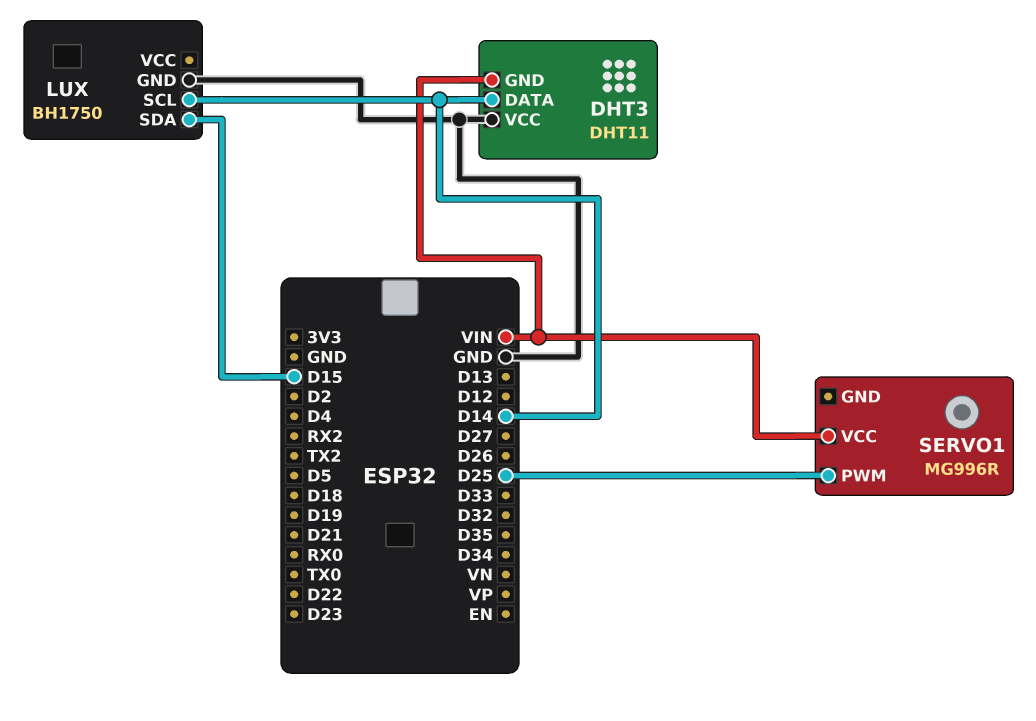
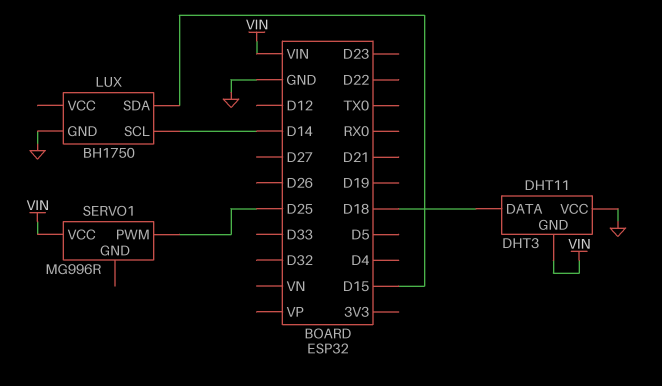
DHT3 pin DATA: D14 -> D18

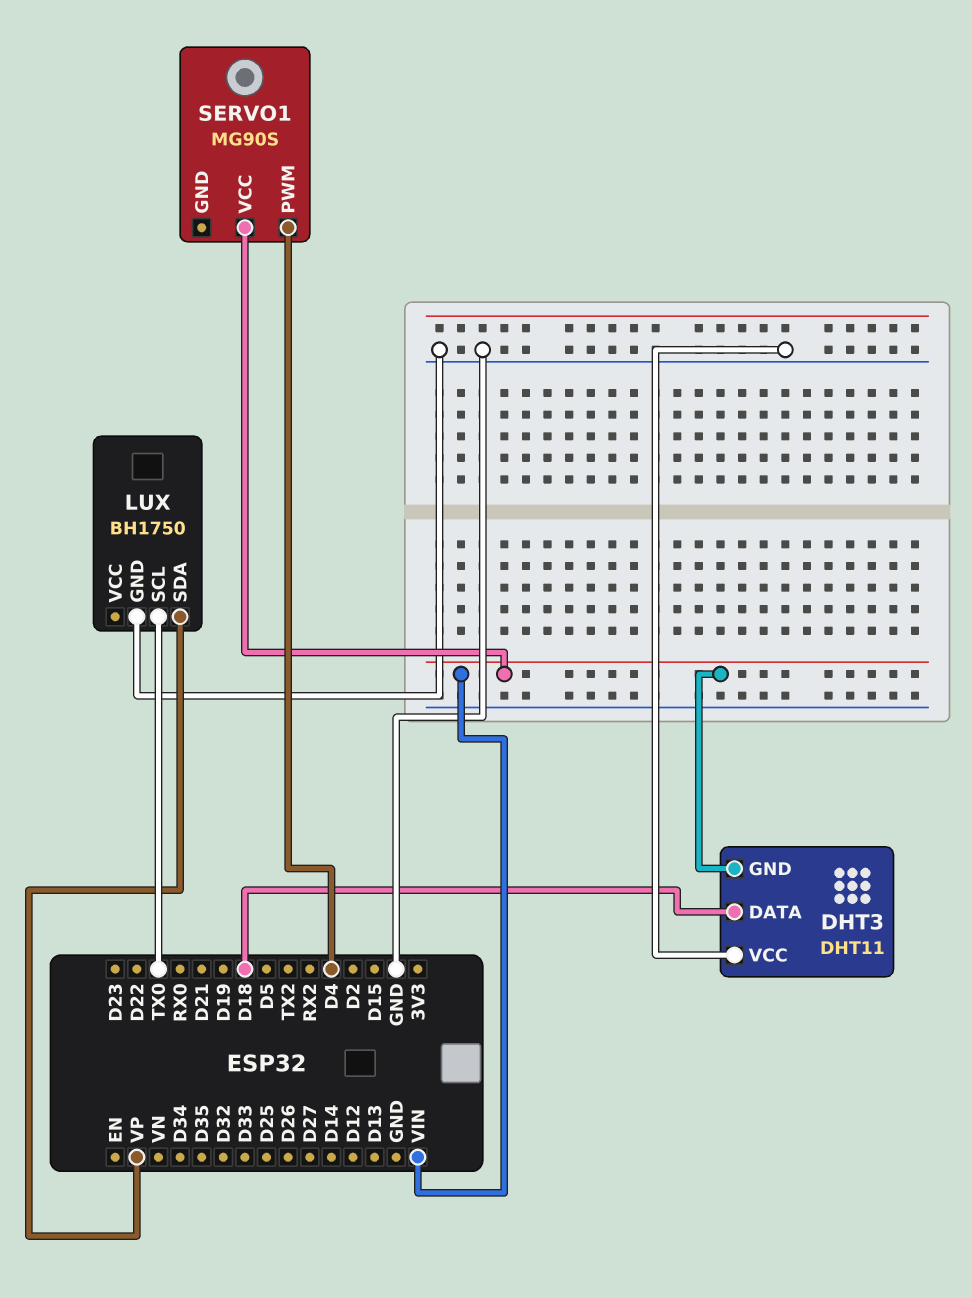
LUX pin SCL: D14 -> TX0
LUX pin SDA: D15 -> VP
SERVO1: MG996R -> MG90S
SERVO1 pin PWM: D25 -> D4

